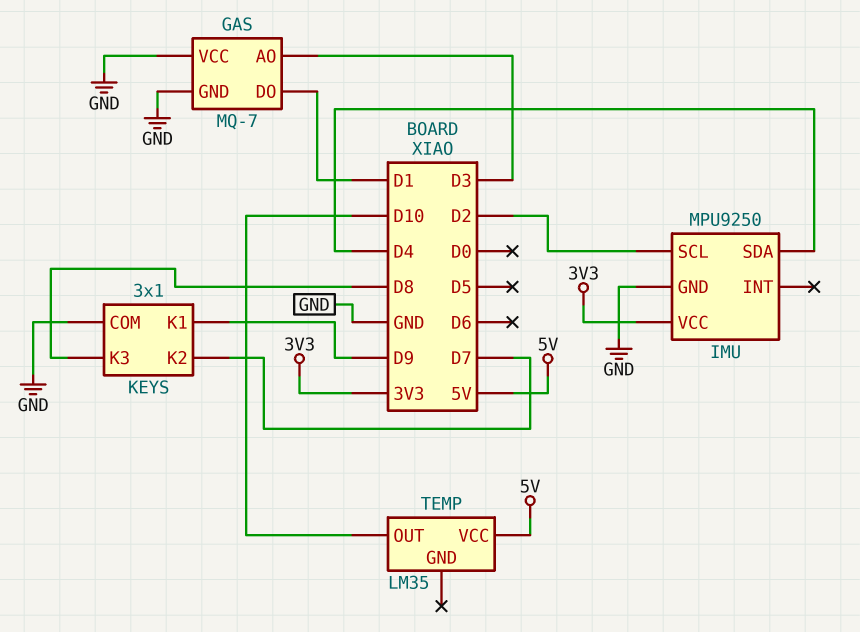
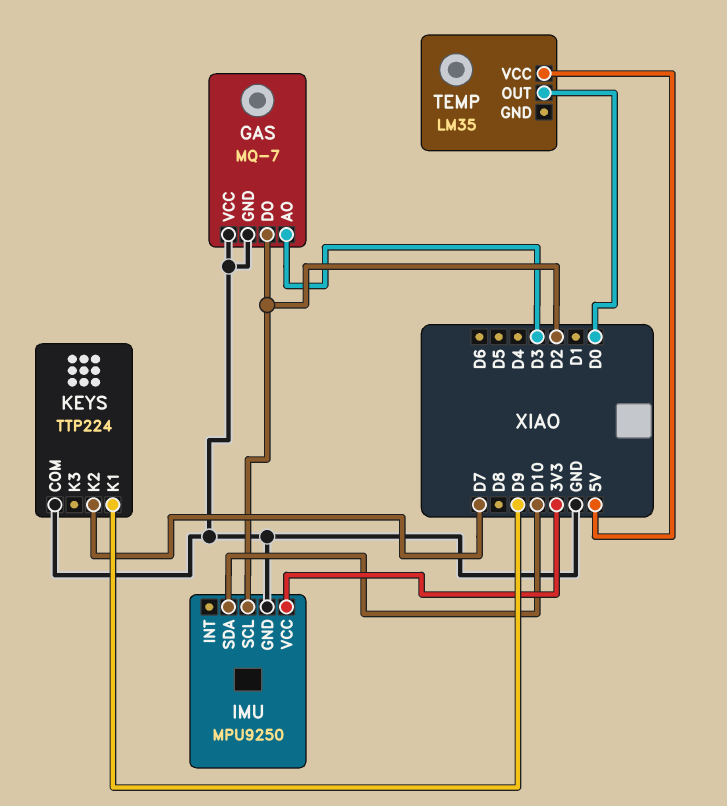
GAS pin DO: D1 -> D2
IMU pin SDA: D4 -> D10
KEYS: 3x1 -> TTP224
KEYS pin K3: D8 -> none
TEMP pin OUT: D10 -> D0

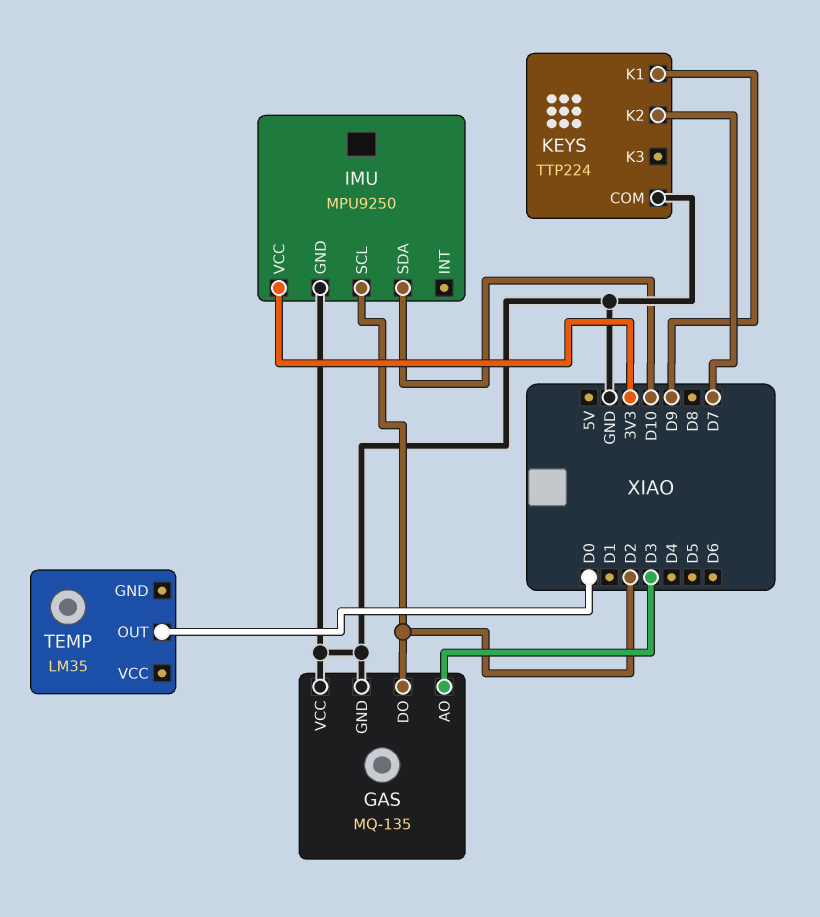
GAS: MQ-7 -> MQ-135
TEMP pin VCC: 5V -> none

